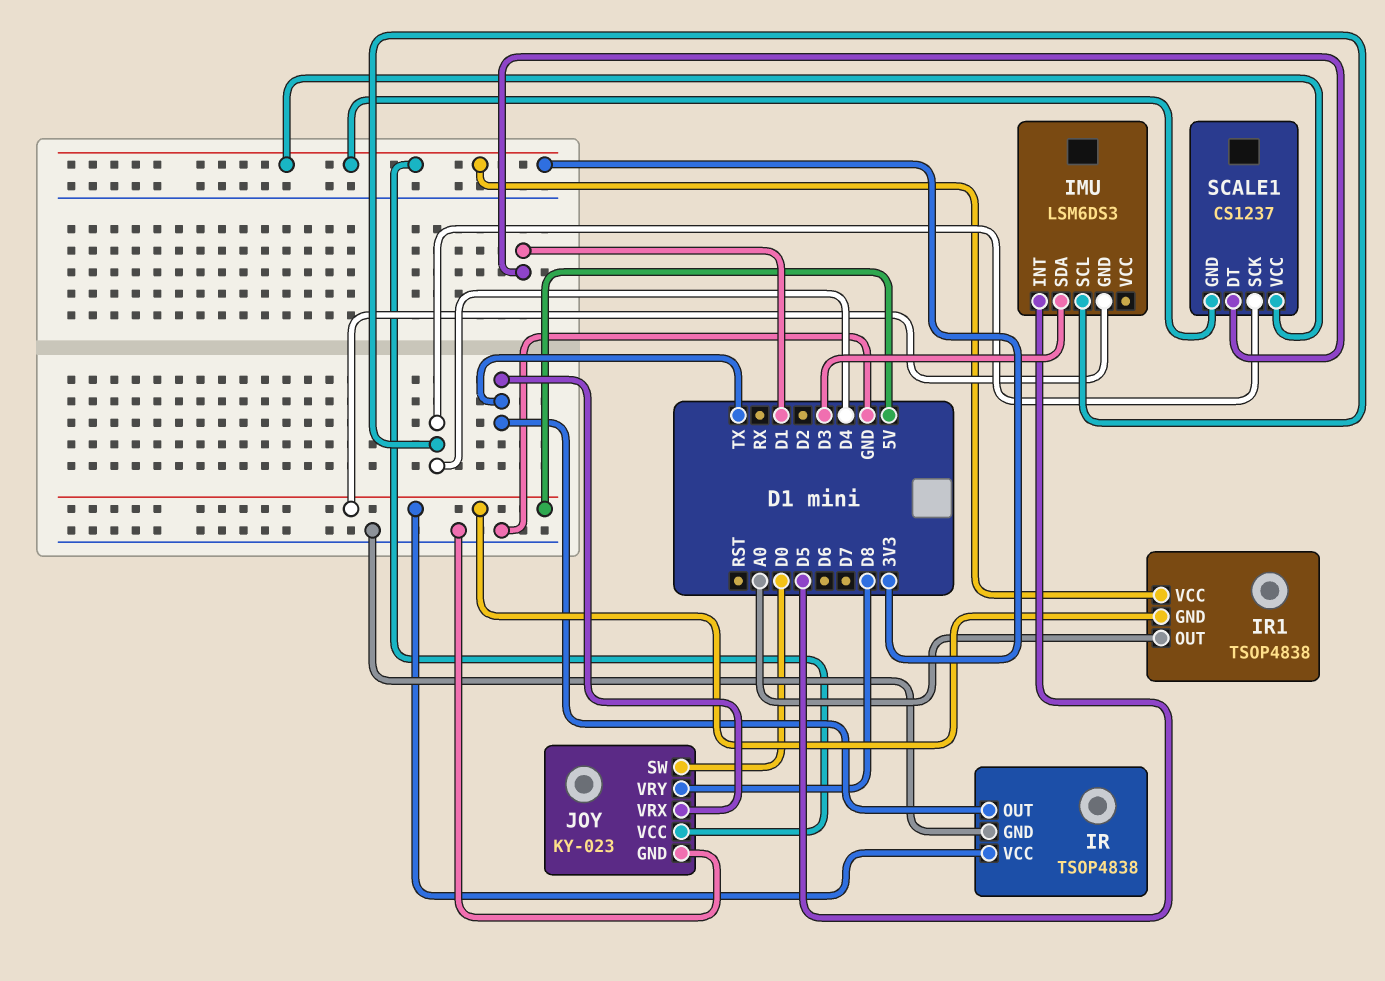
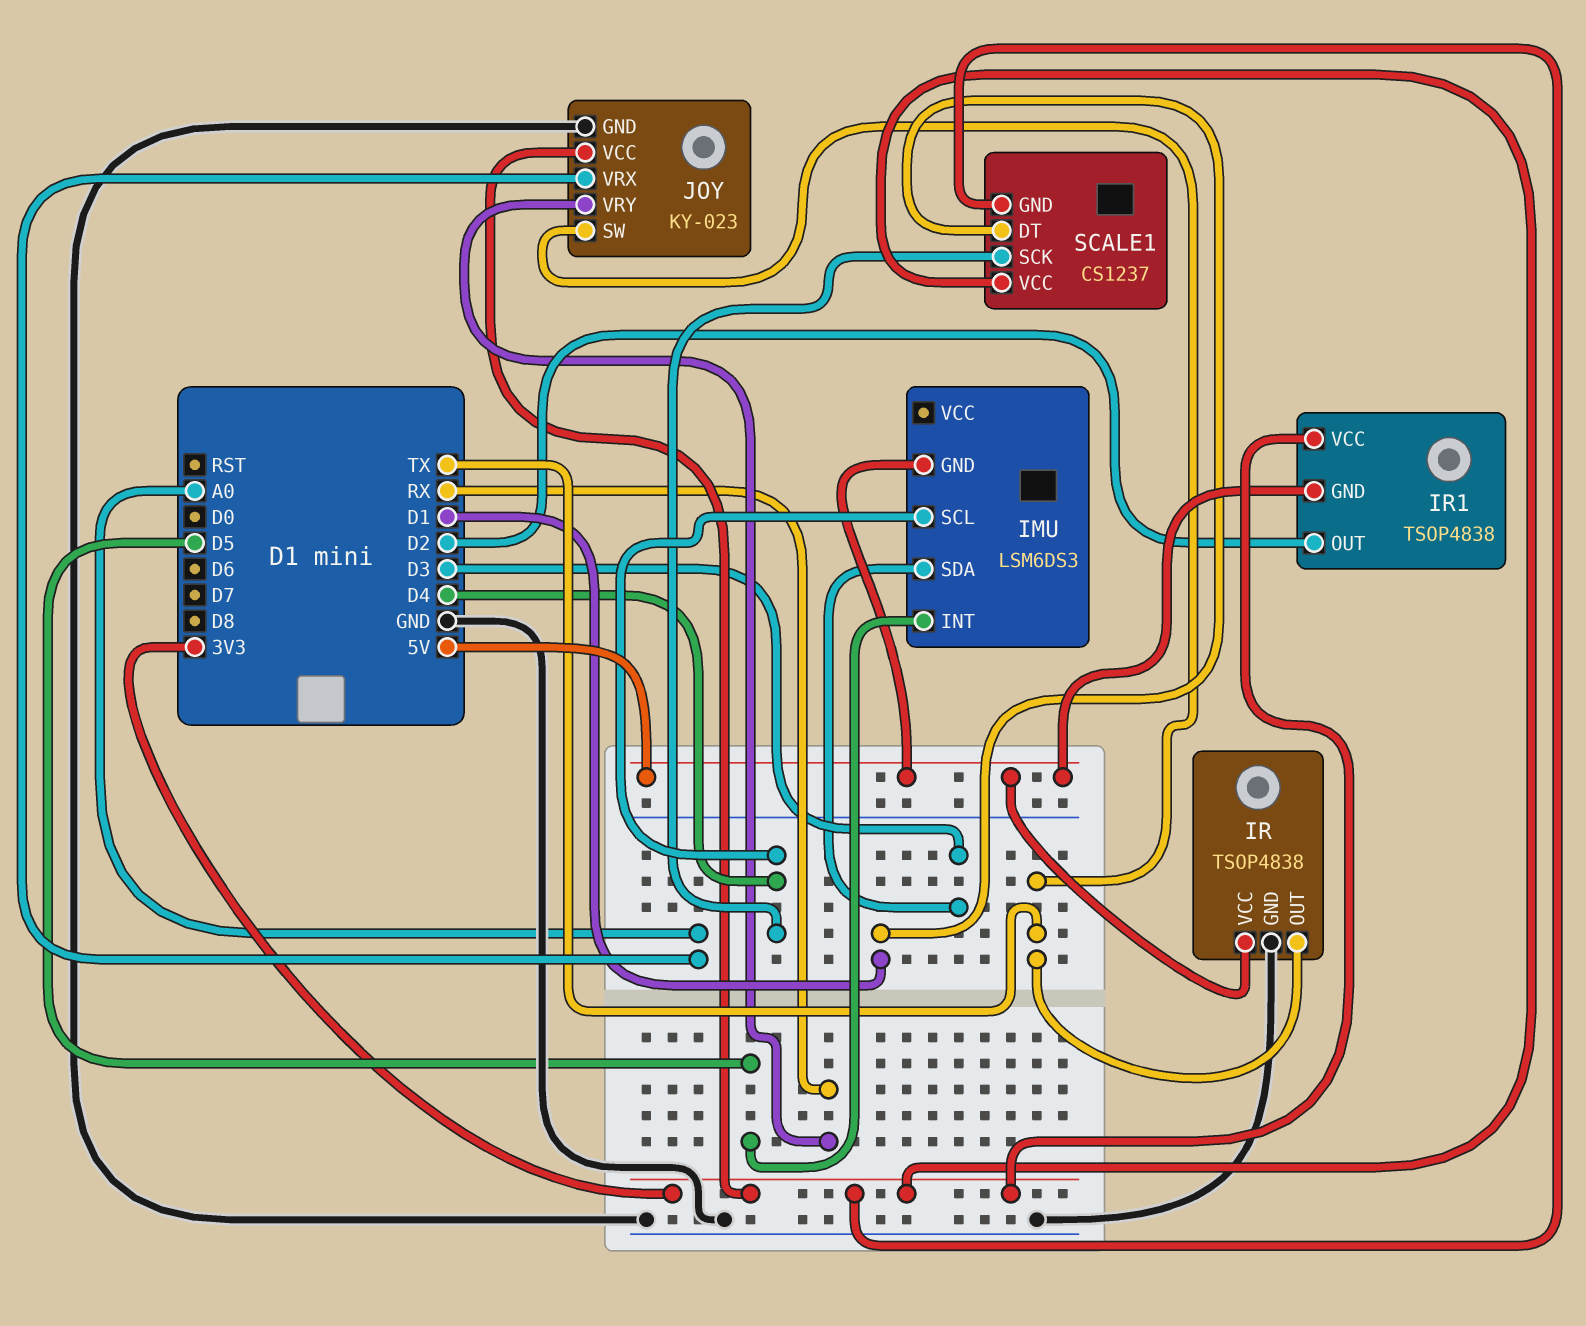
IR1 pin OUT: A0 -> D2
JOY pin SW: D0 -> TX
JOY pin VRX: TX -> A0
JOY pin VRY: D8 -> RX

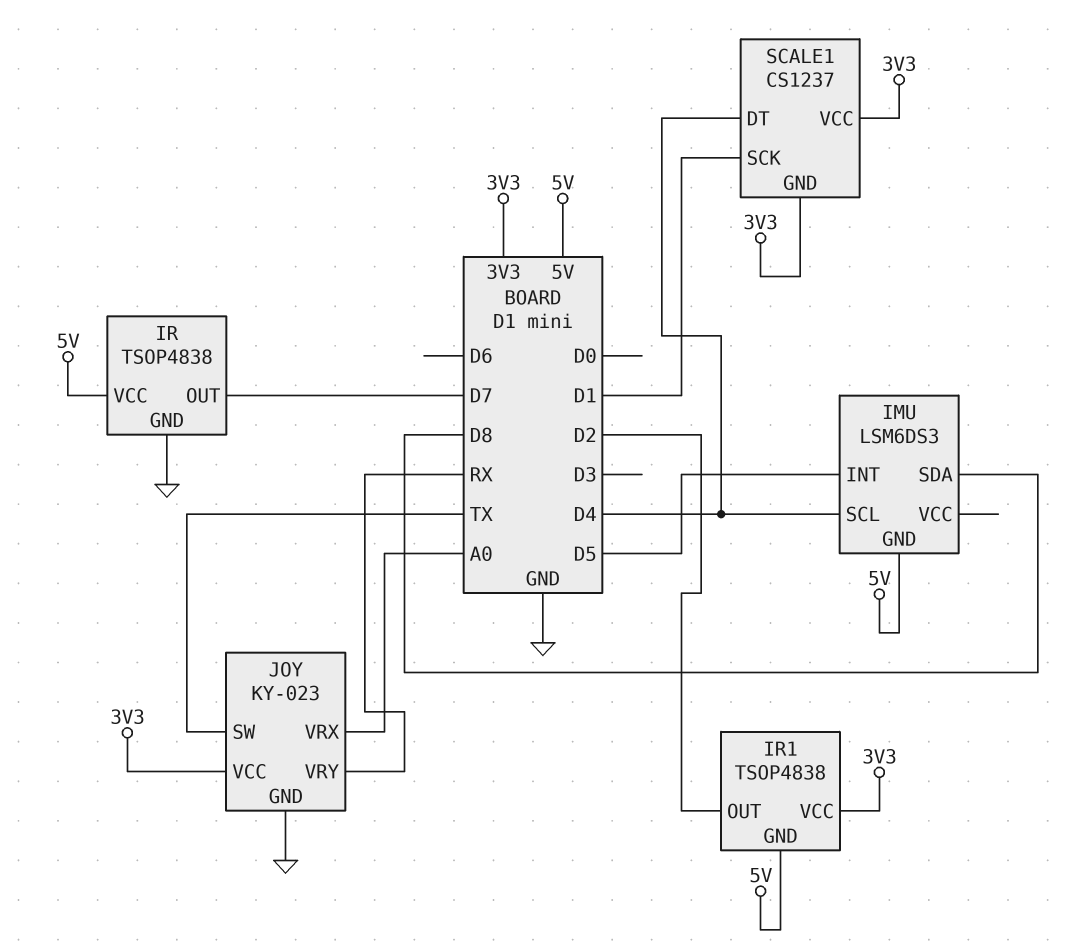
IMU pin SDA: D3 -> D8
IR pin OUT: TX -> D7
SCALE1 pin DT: D1 -> D4
SCALE1 pin SCK: D4 -> D1

